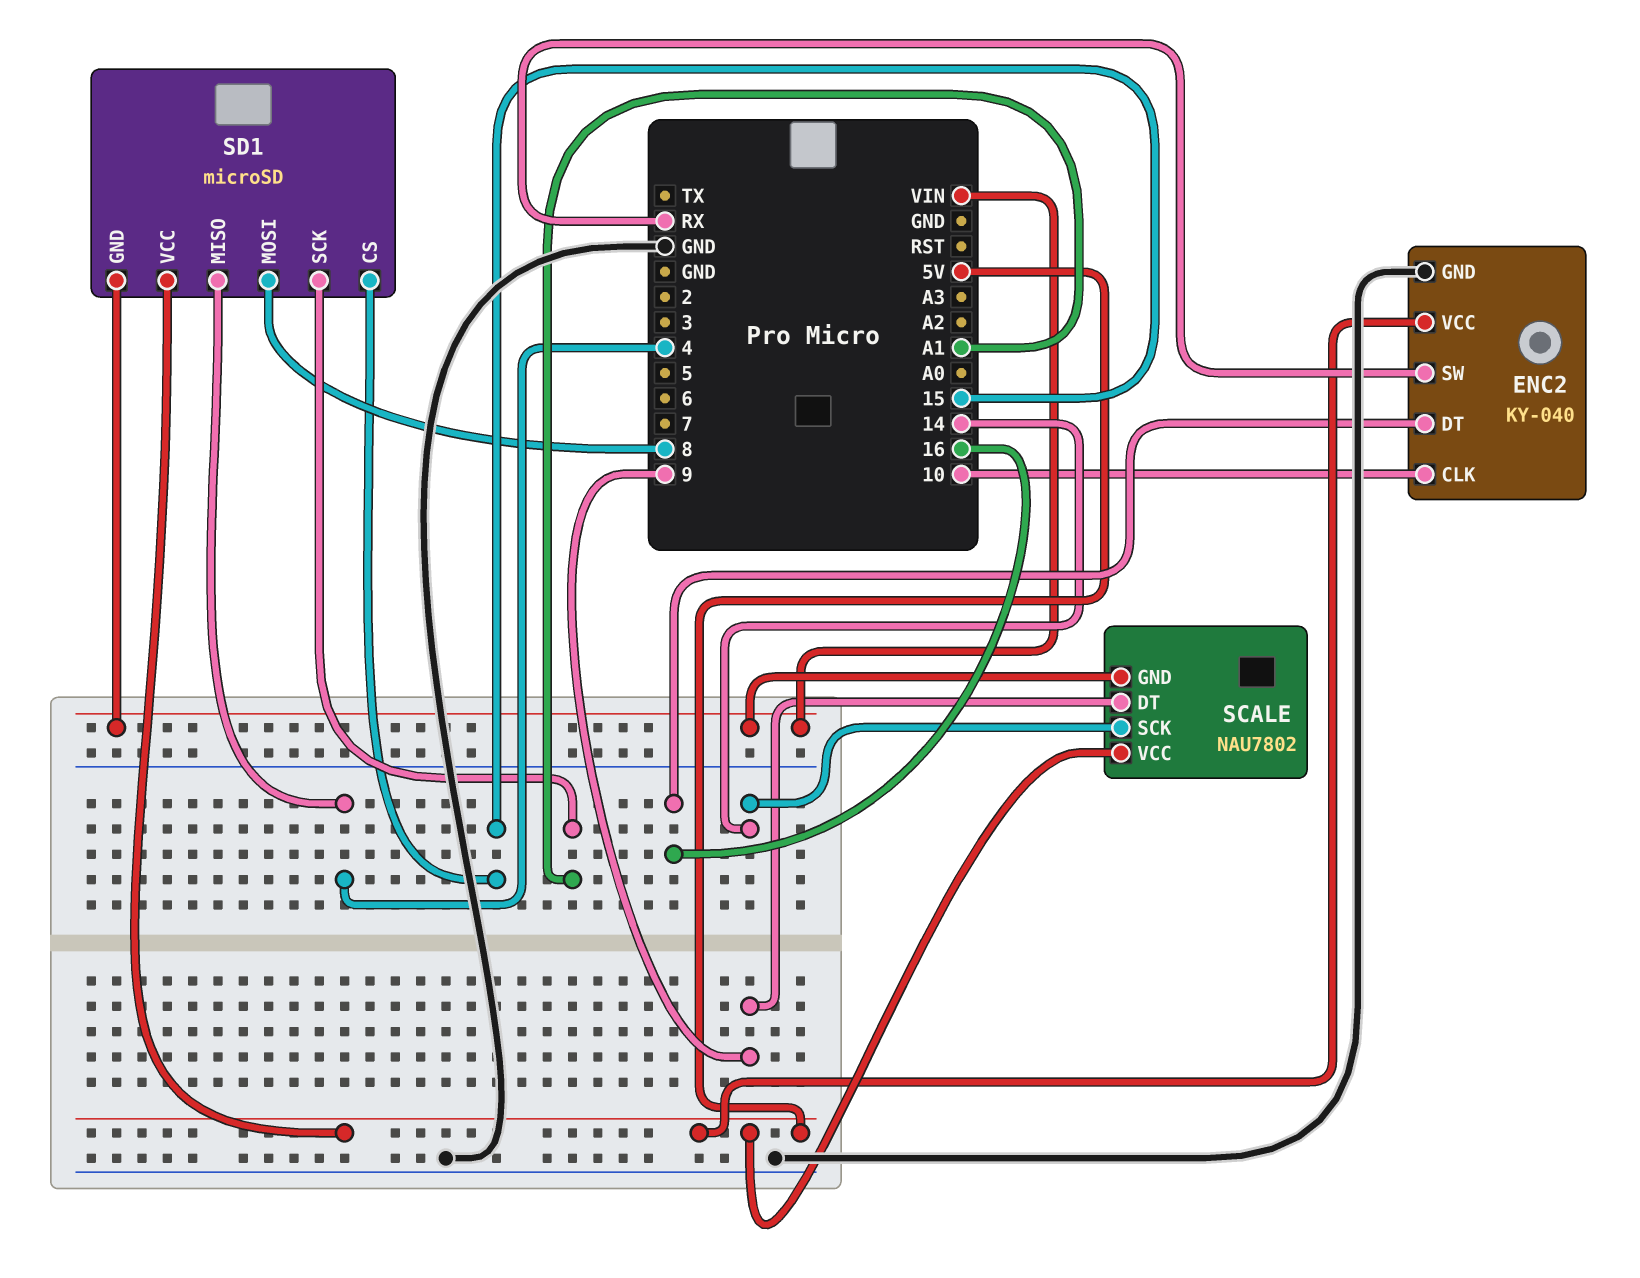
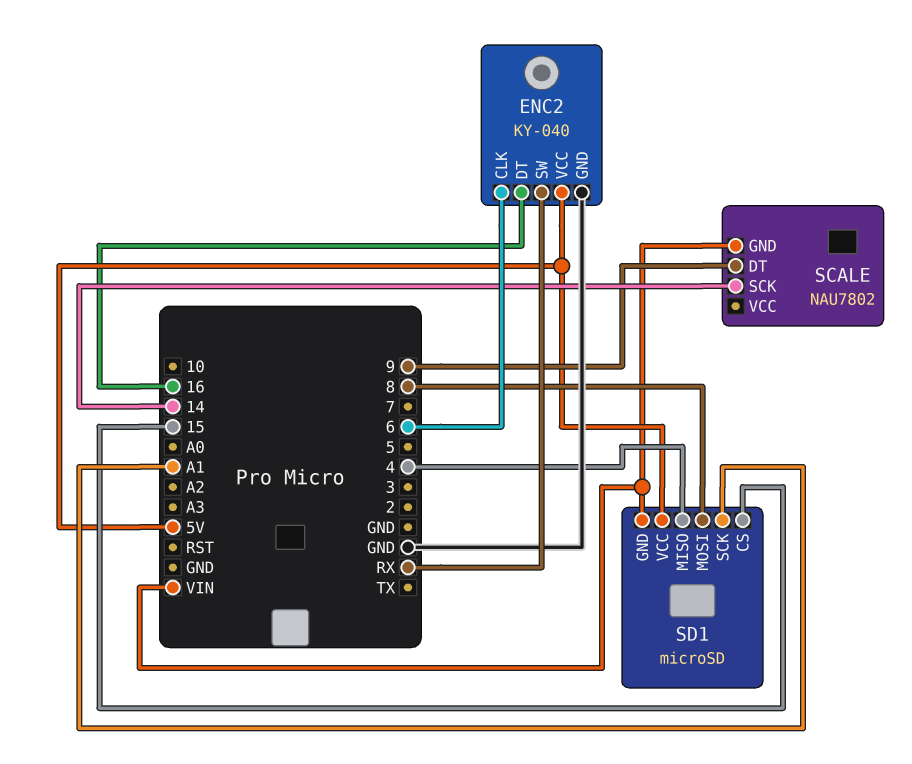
ENC2 pin CLK: 10 -> 6
SCALE pin VCC: 5V -> none

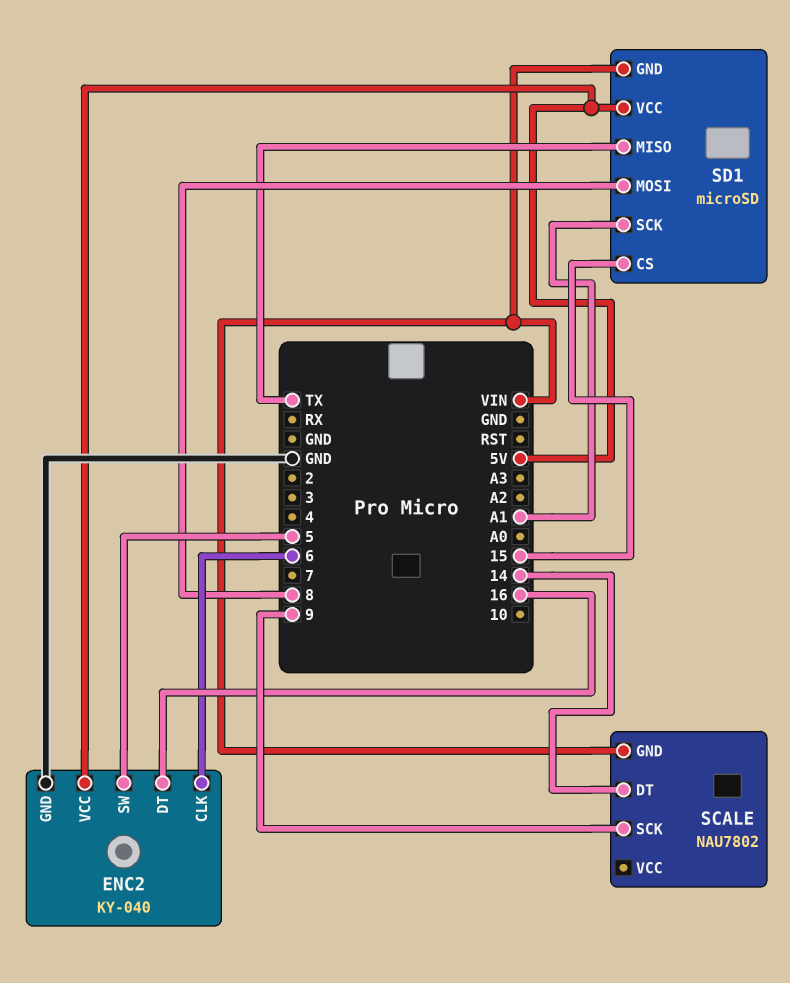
ENC2 pin SW: RX -> 5
SCALE pin DT: 9 -> 14
SCALE pin SCK: 14 -> 9
SD1 pin MISO: 4 -> TX

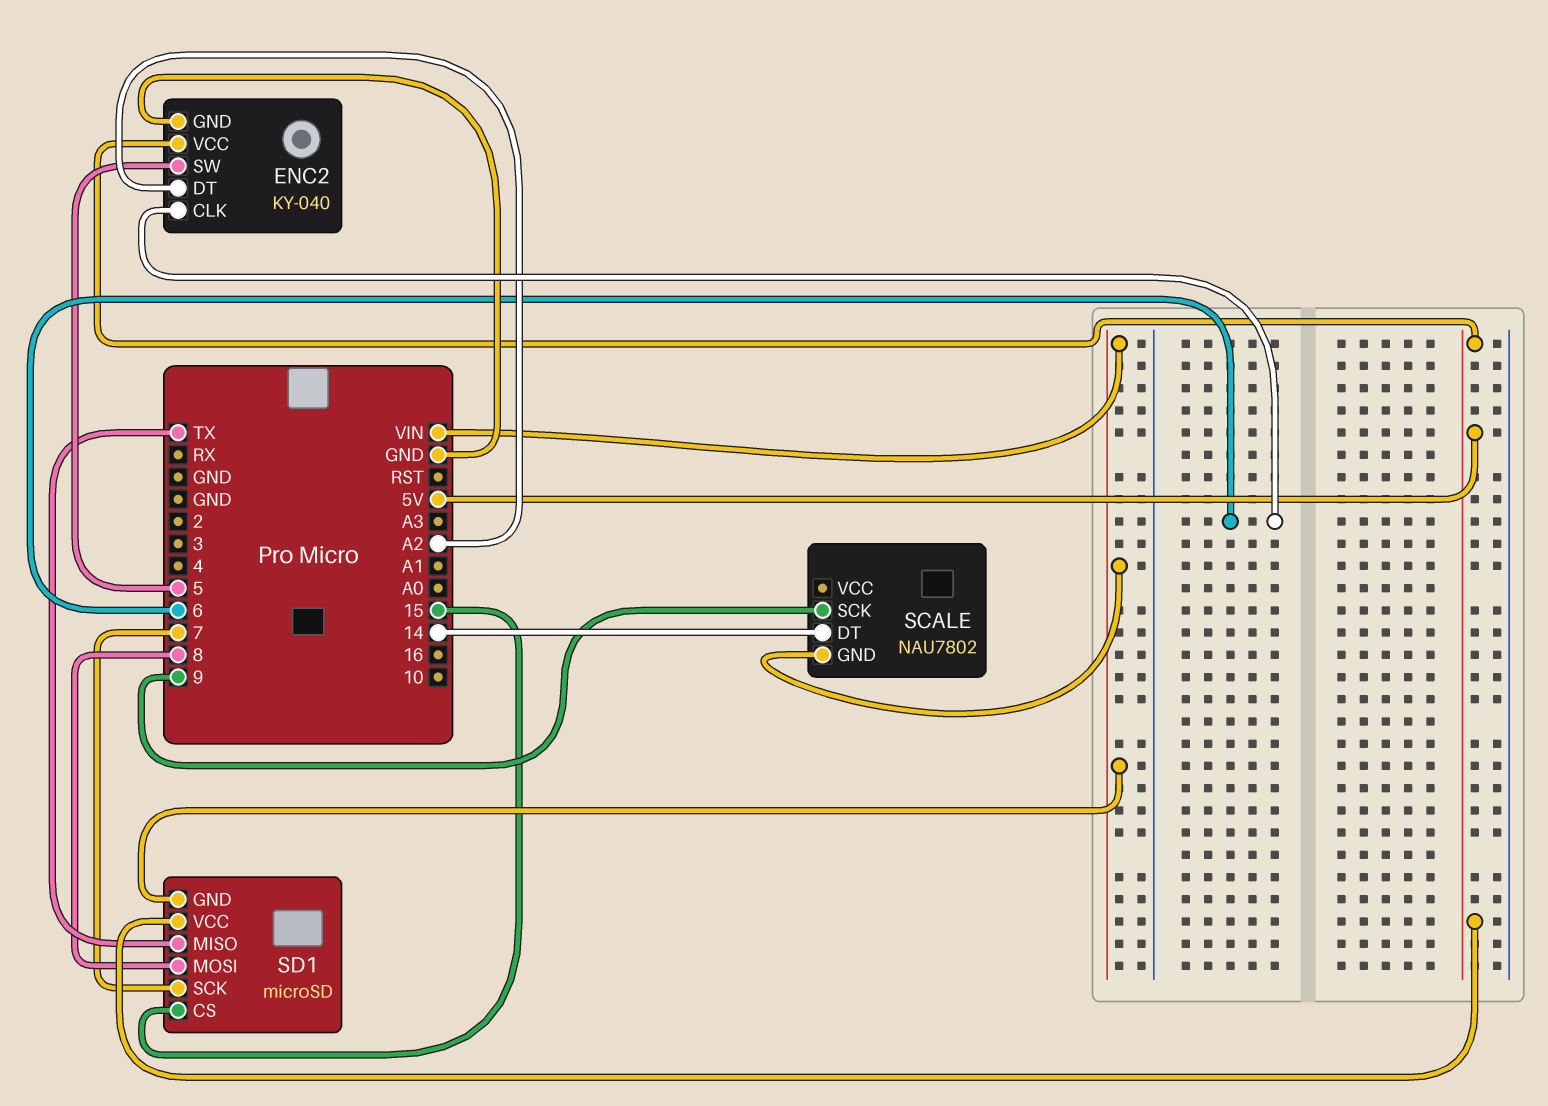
ENC2 pin DT: 16 -> A2
SD1 pin SCK: A1 -> 7

